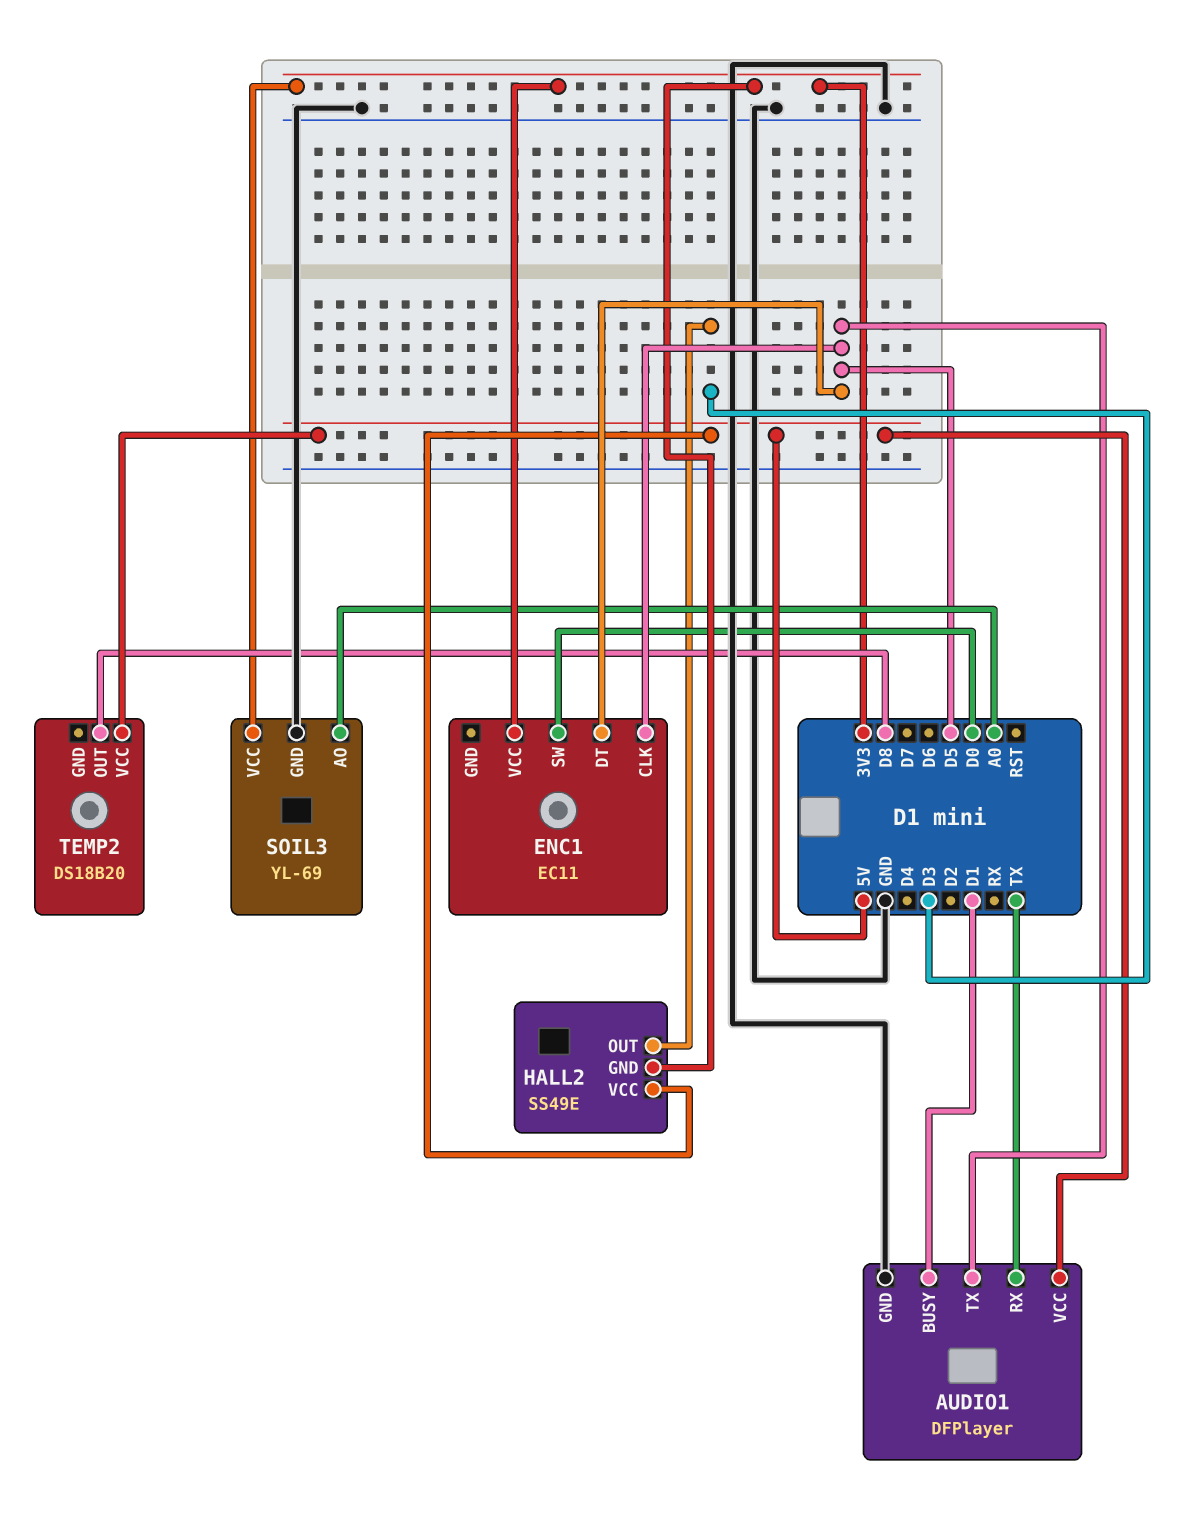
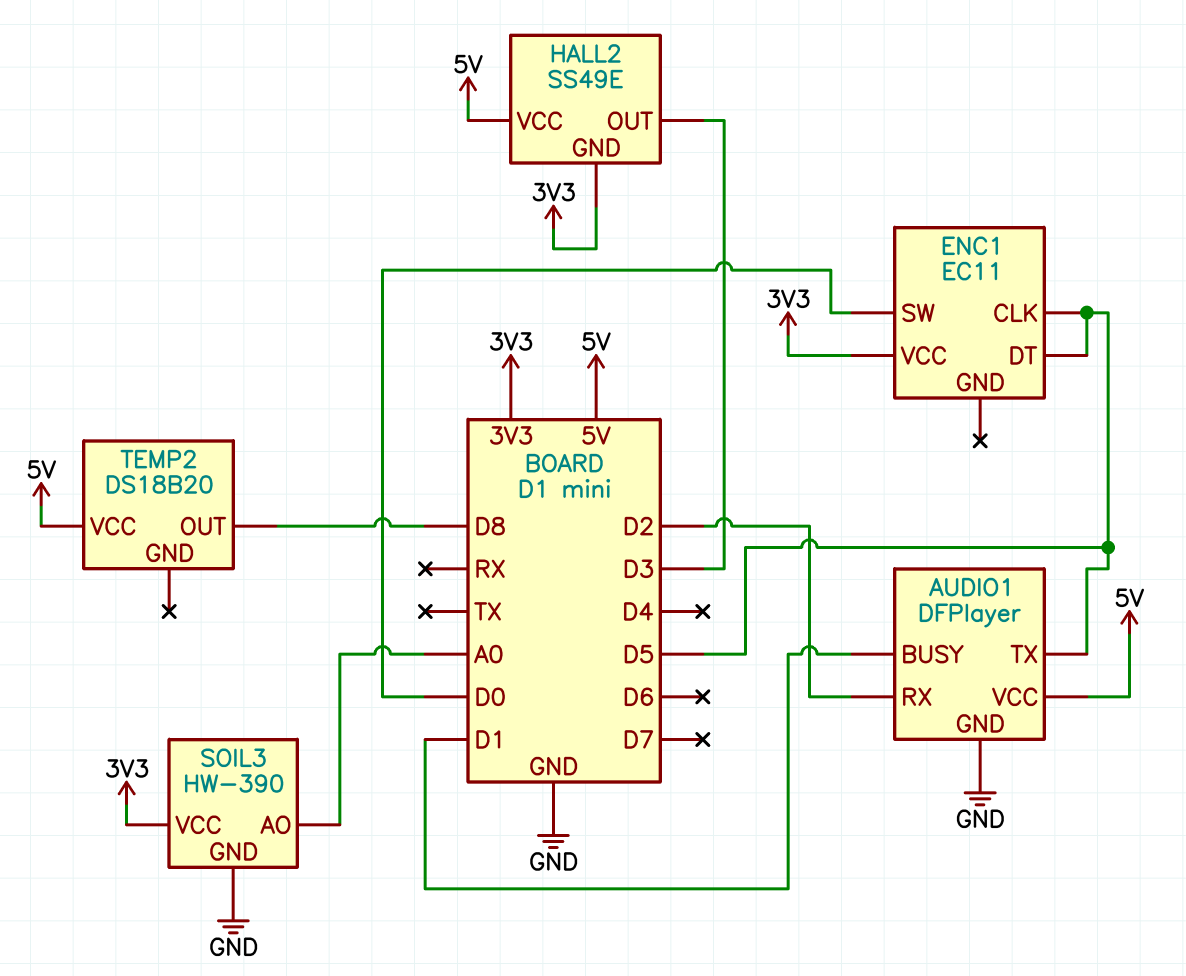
AUDIO1 pin RX: TX -> D2
SOIL3: YL-69 -> HW-390

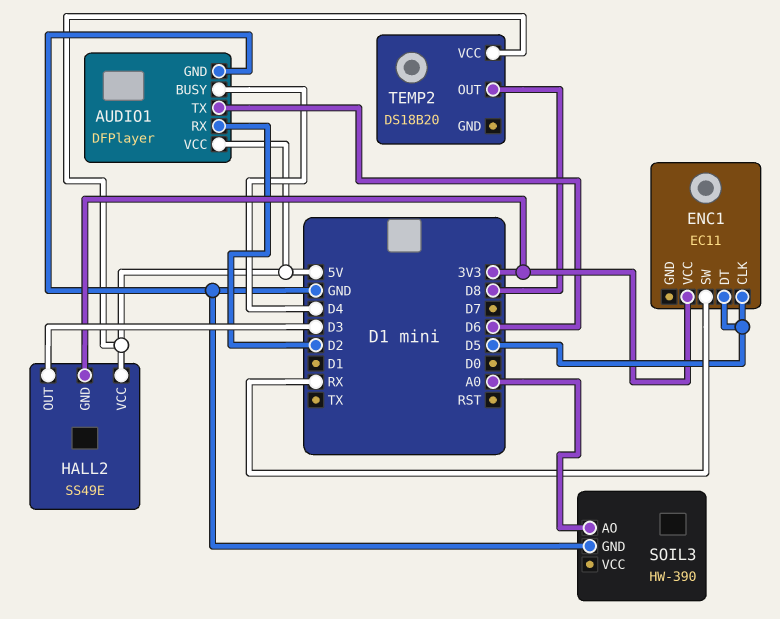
AUDIO1 pin BUSY: D1 -> D4
AUDIO1 pin TX: D5 -> D6
ENC1 pin SW: D0 -> RX
SOIL3 pin VCC: 3V3 -> none

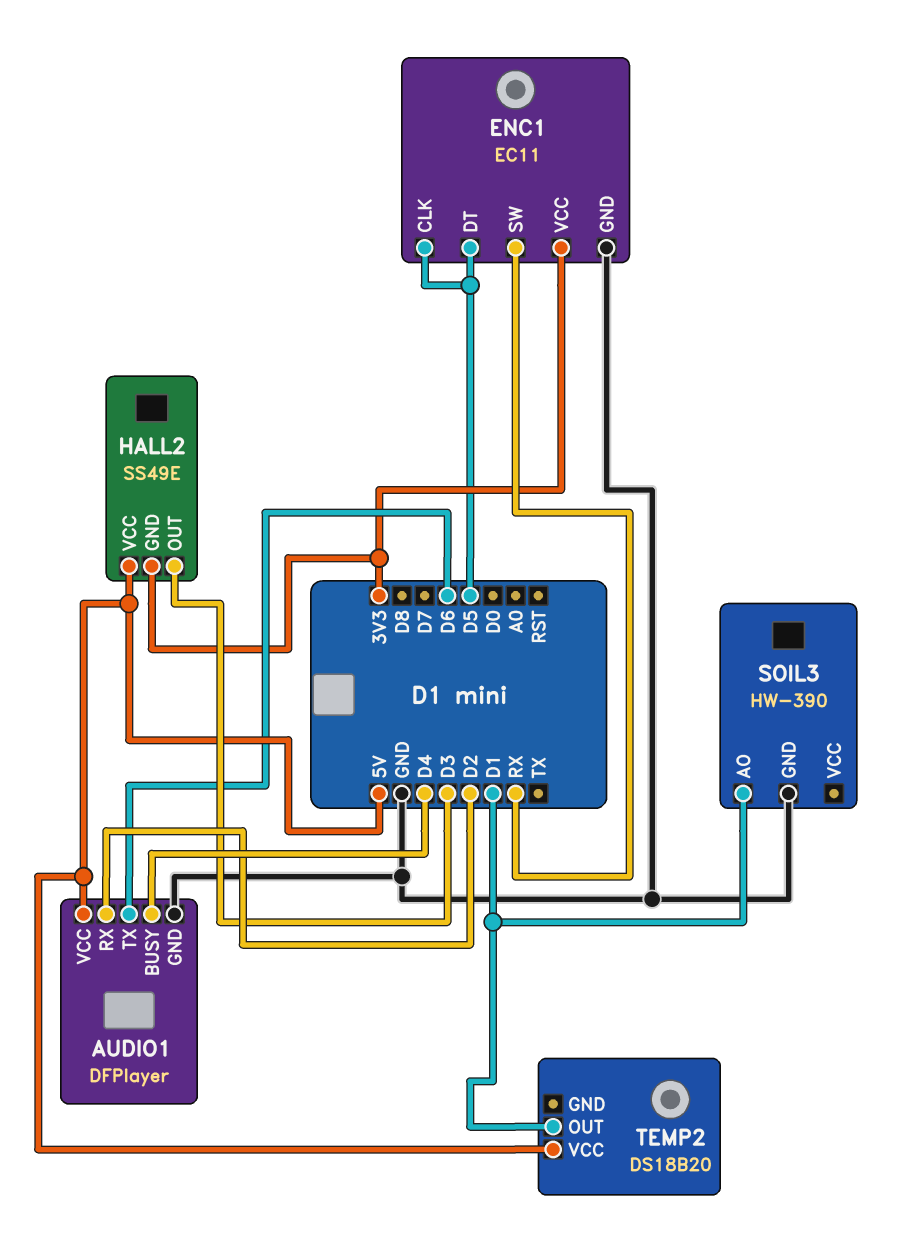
ENC1 pin GND: none -> GND
SOIL3 pin AO: A0 -> D1
TEMP2 pin OUT: D8 -> D1

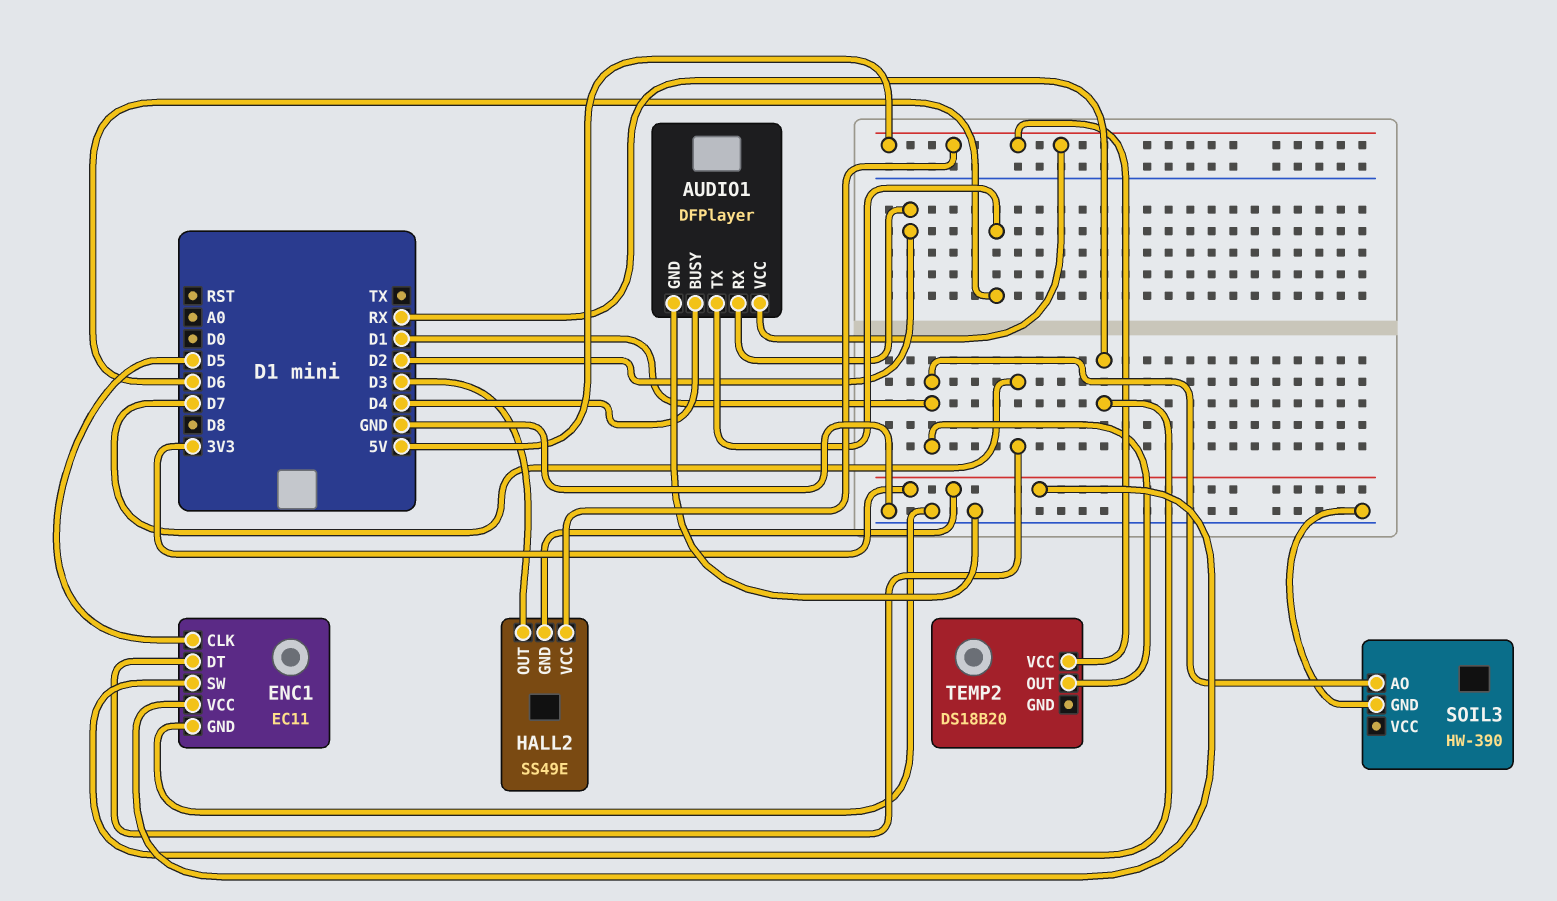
ENC1 pin DT: D5 -> D7

